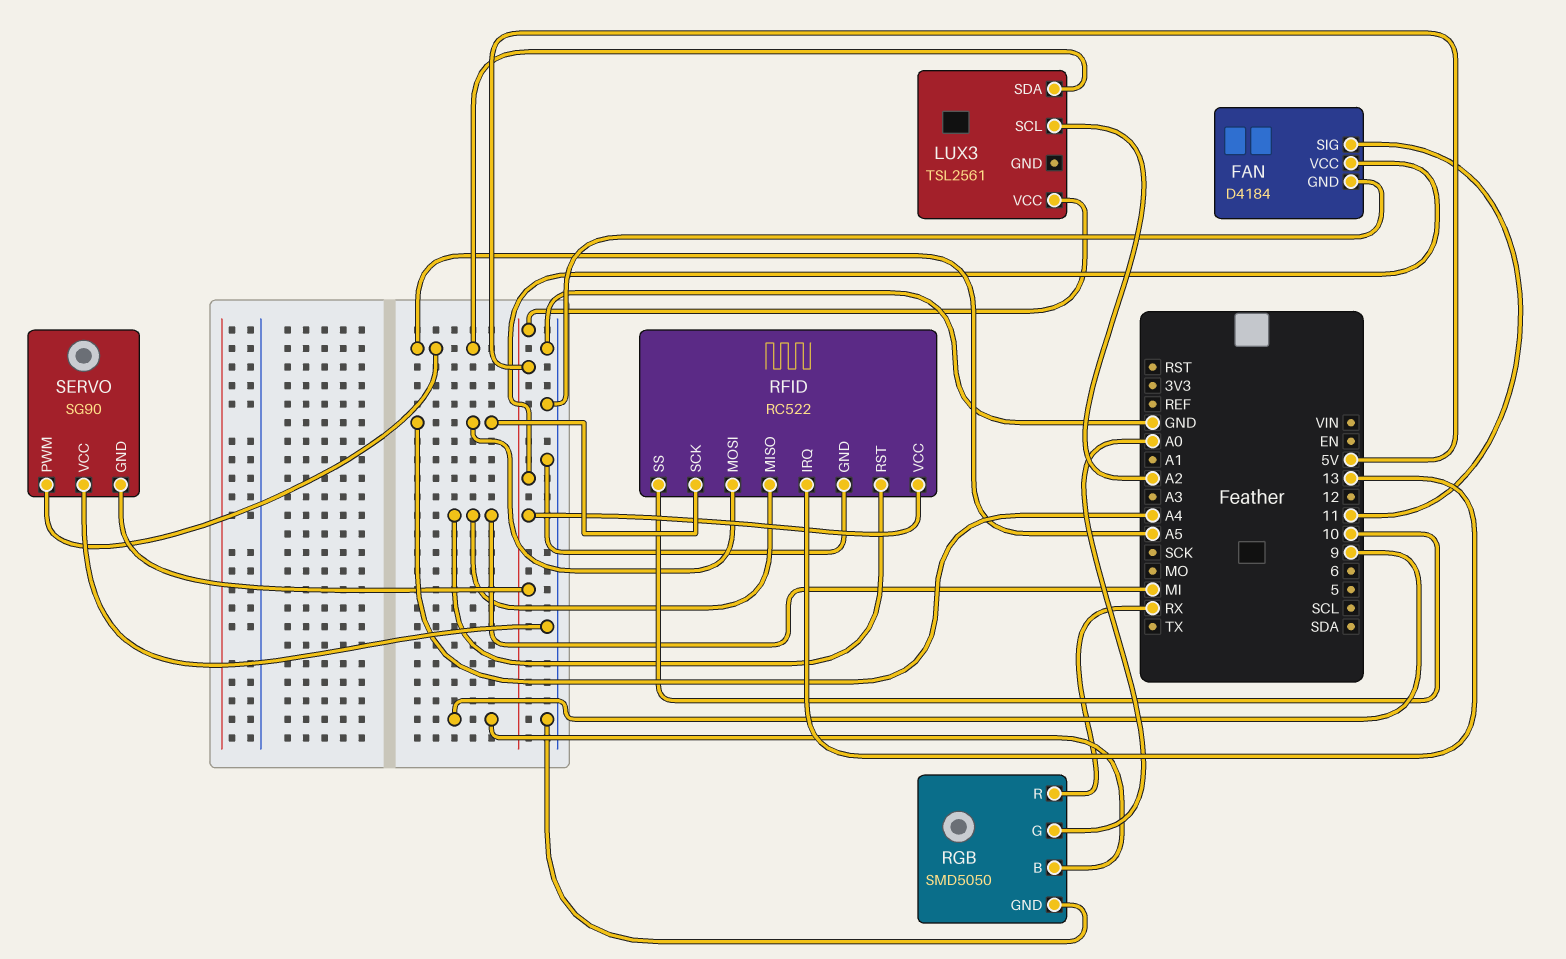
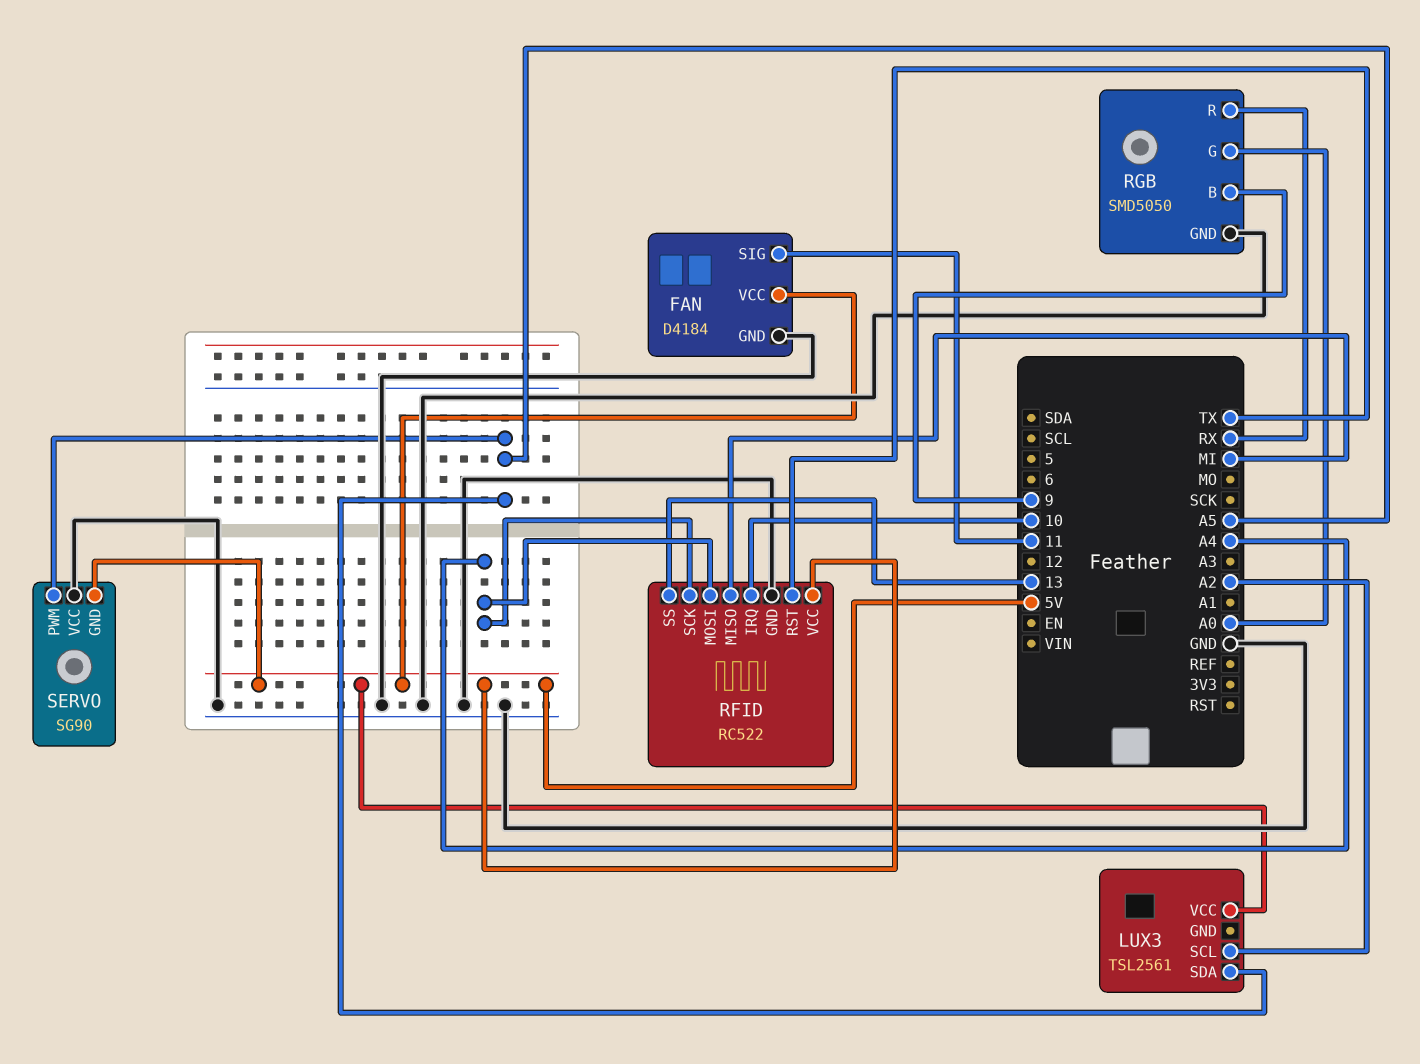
RFID pin IRQ: 13 -> 10
RFID pin RST: MI -> TX
RFID pin SS: 10 -> 13

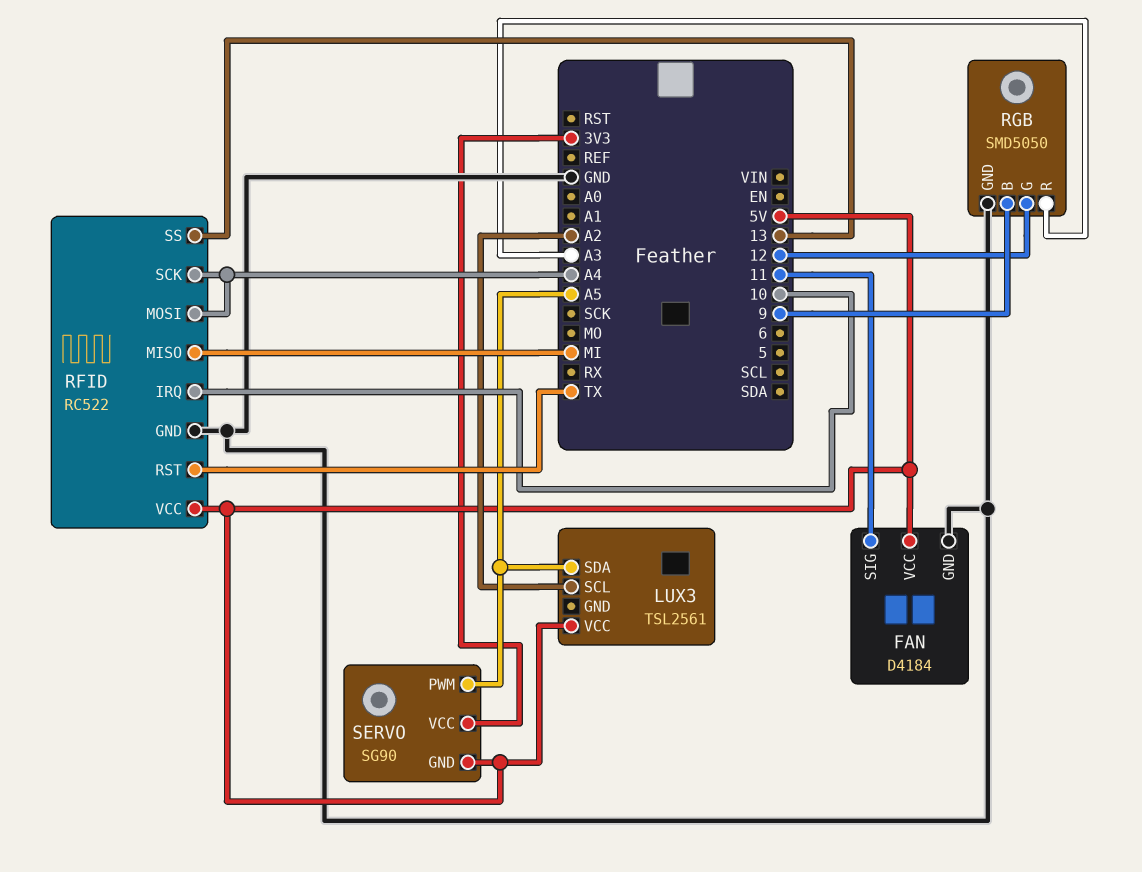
RGB pin G: A0 -> 12
RGB pin R: RX -> A3
SERVO pin VCC: GND -> 3V3

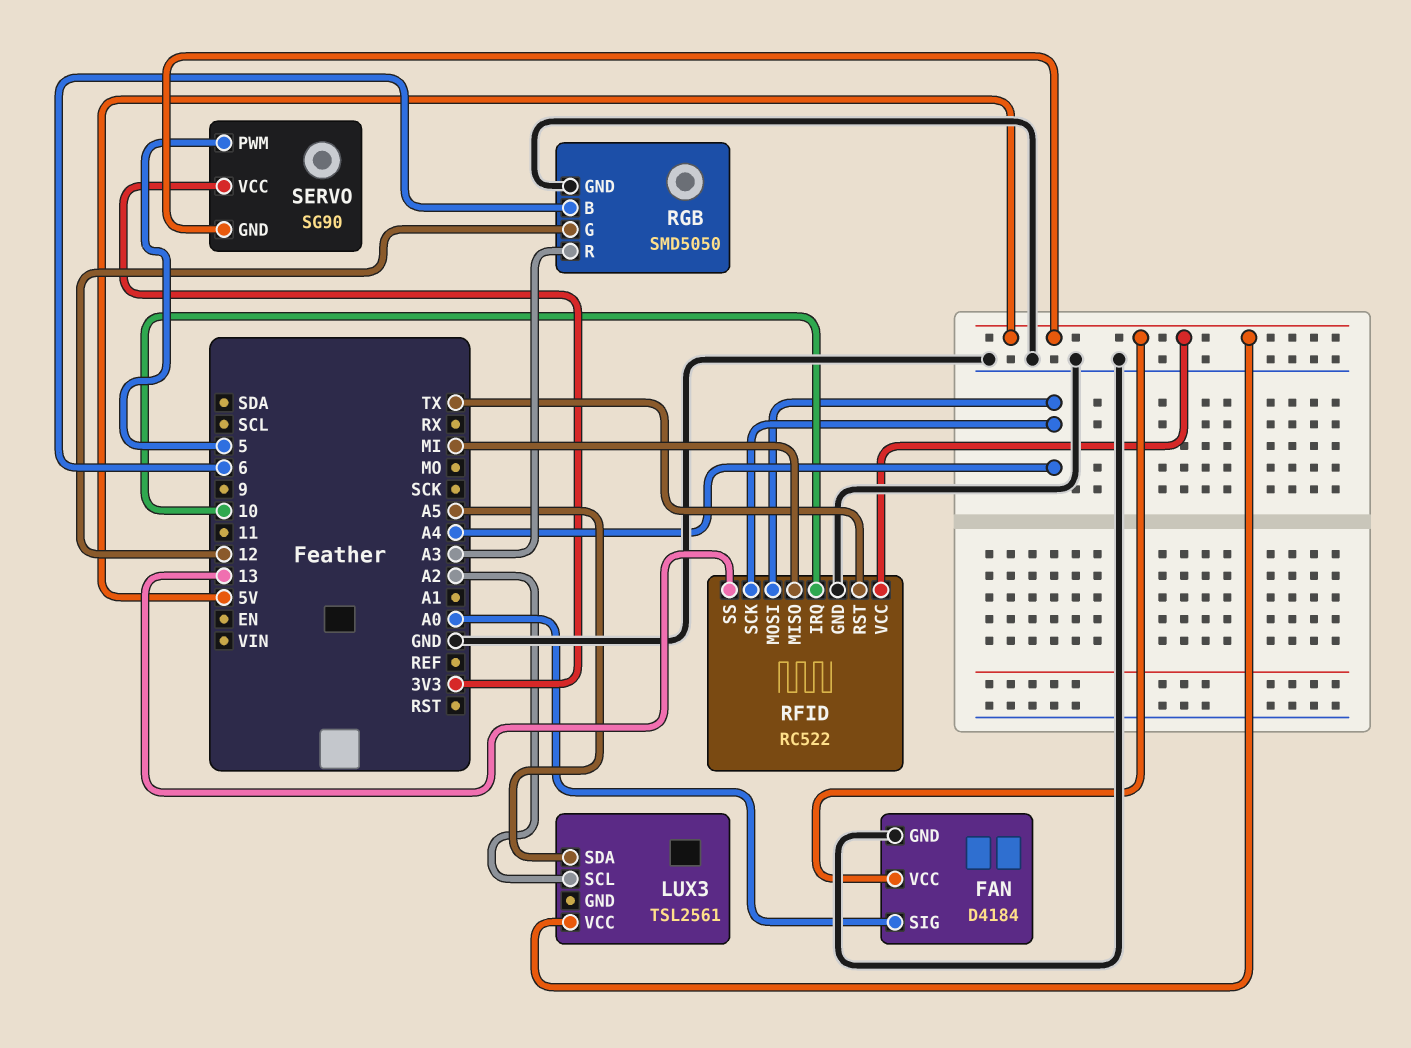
FAN pin SIG: 11 -> A0
RGB pin B: 9 -> 6
SERVO pin PWM: A5 -> 5

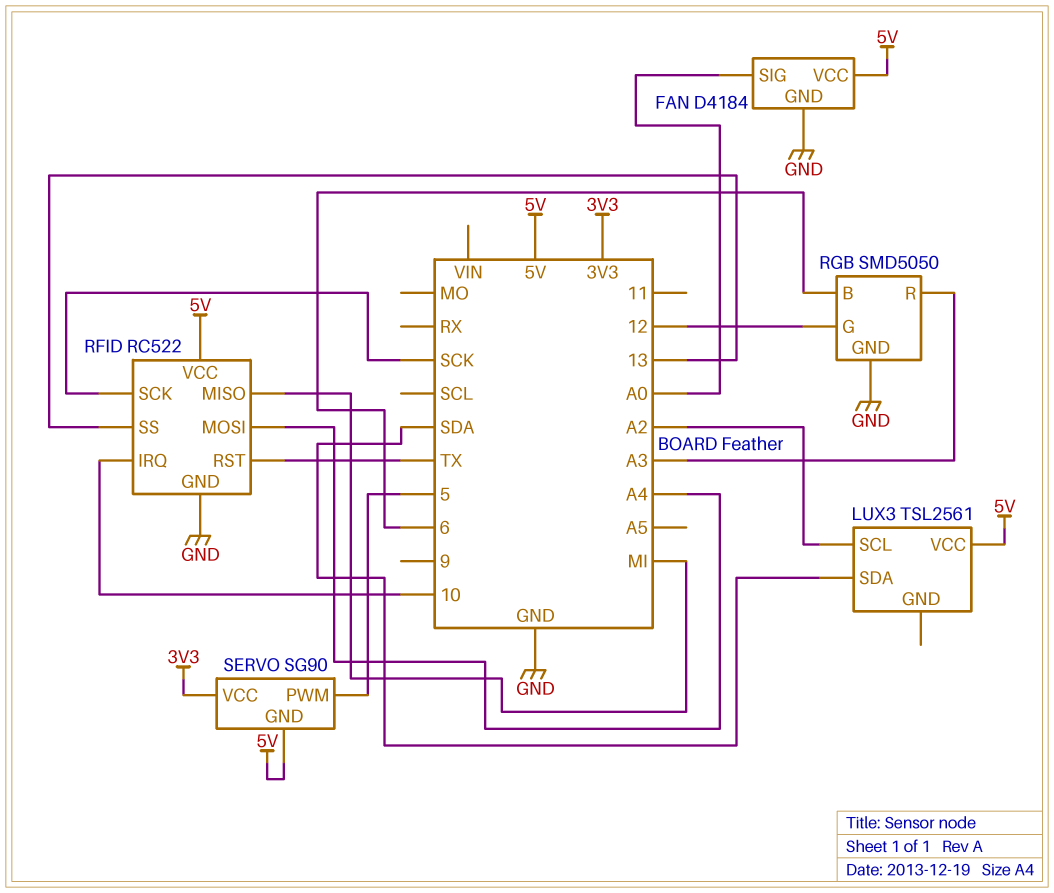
LUX3 pin SDA: A5 -> SDA
RFID pin SCK: A4 -> SCK

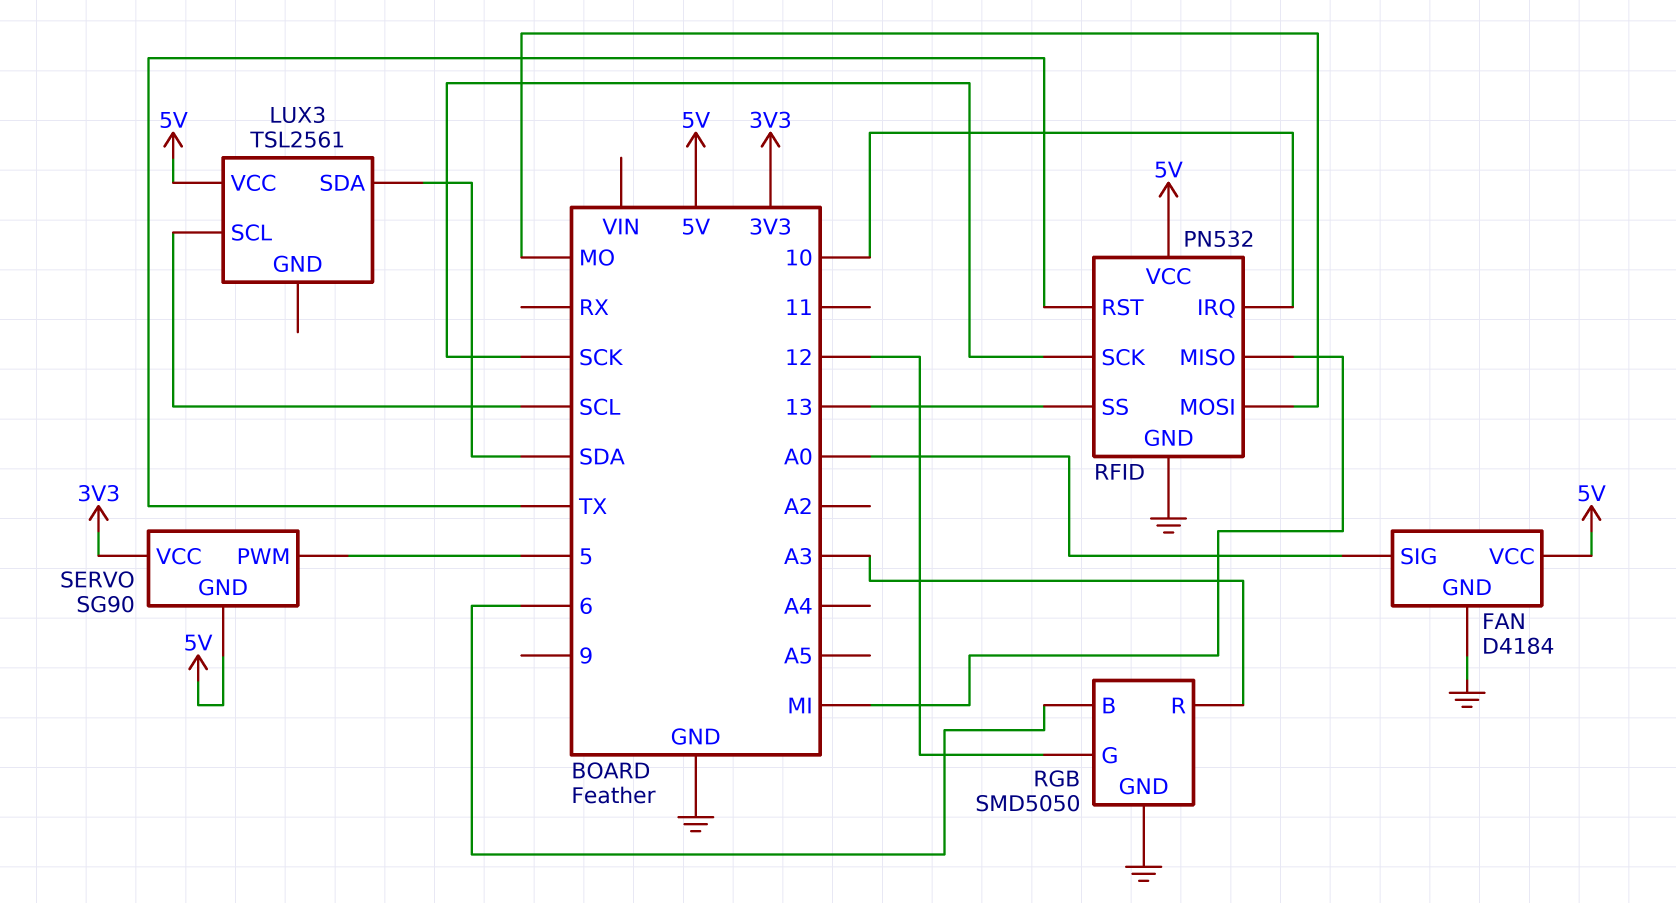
LUX3 pin SCL: A2 -> SCL
RFID: RC522 -> PN532
RFID pin MOSI: A4 -> MO

